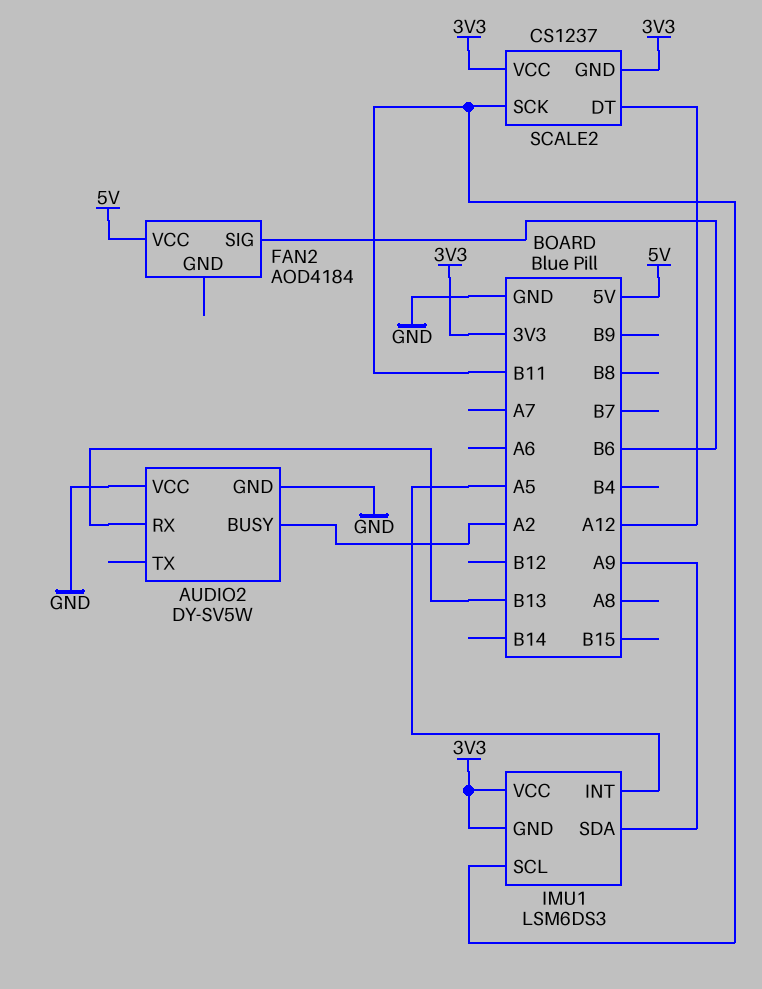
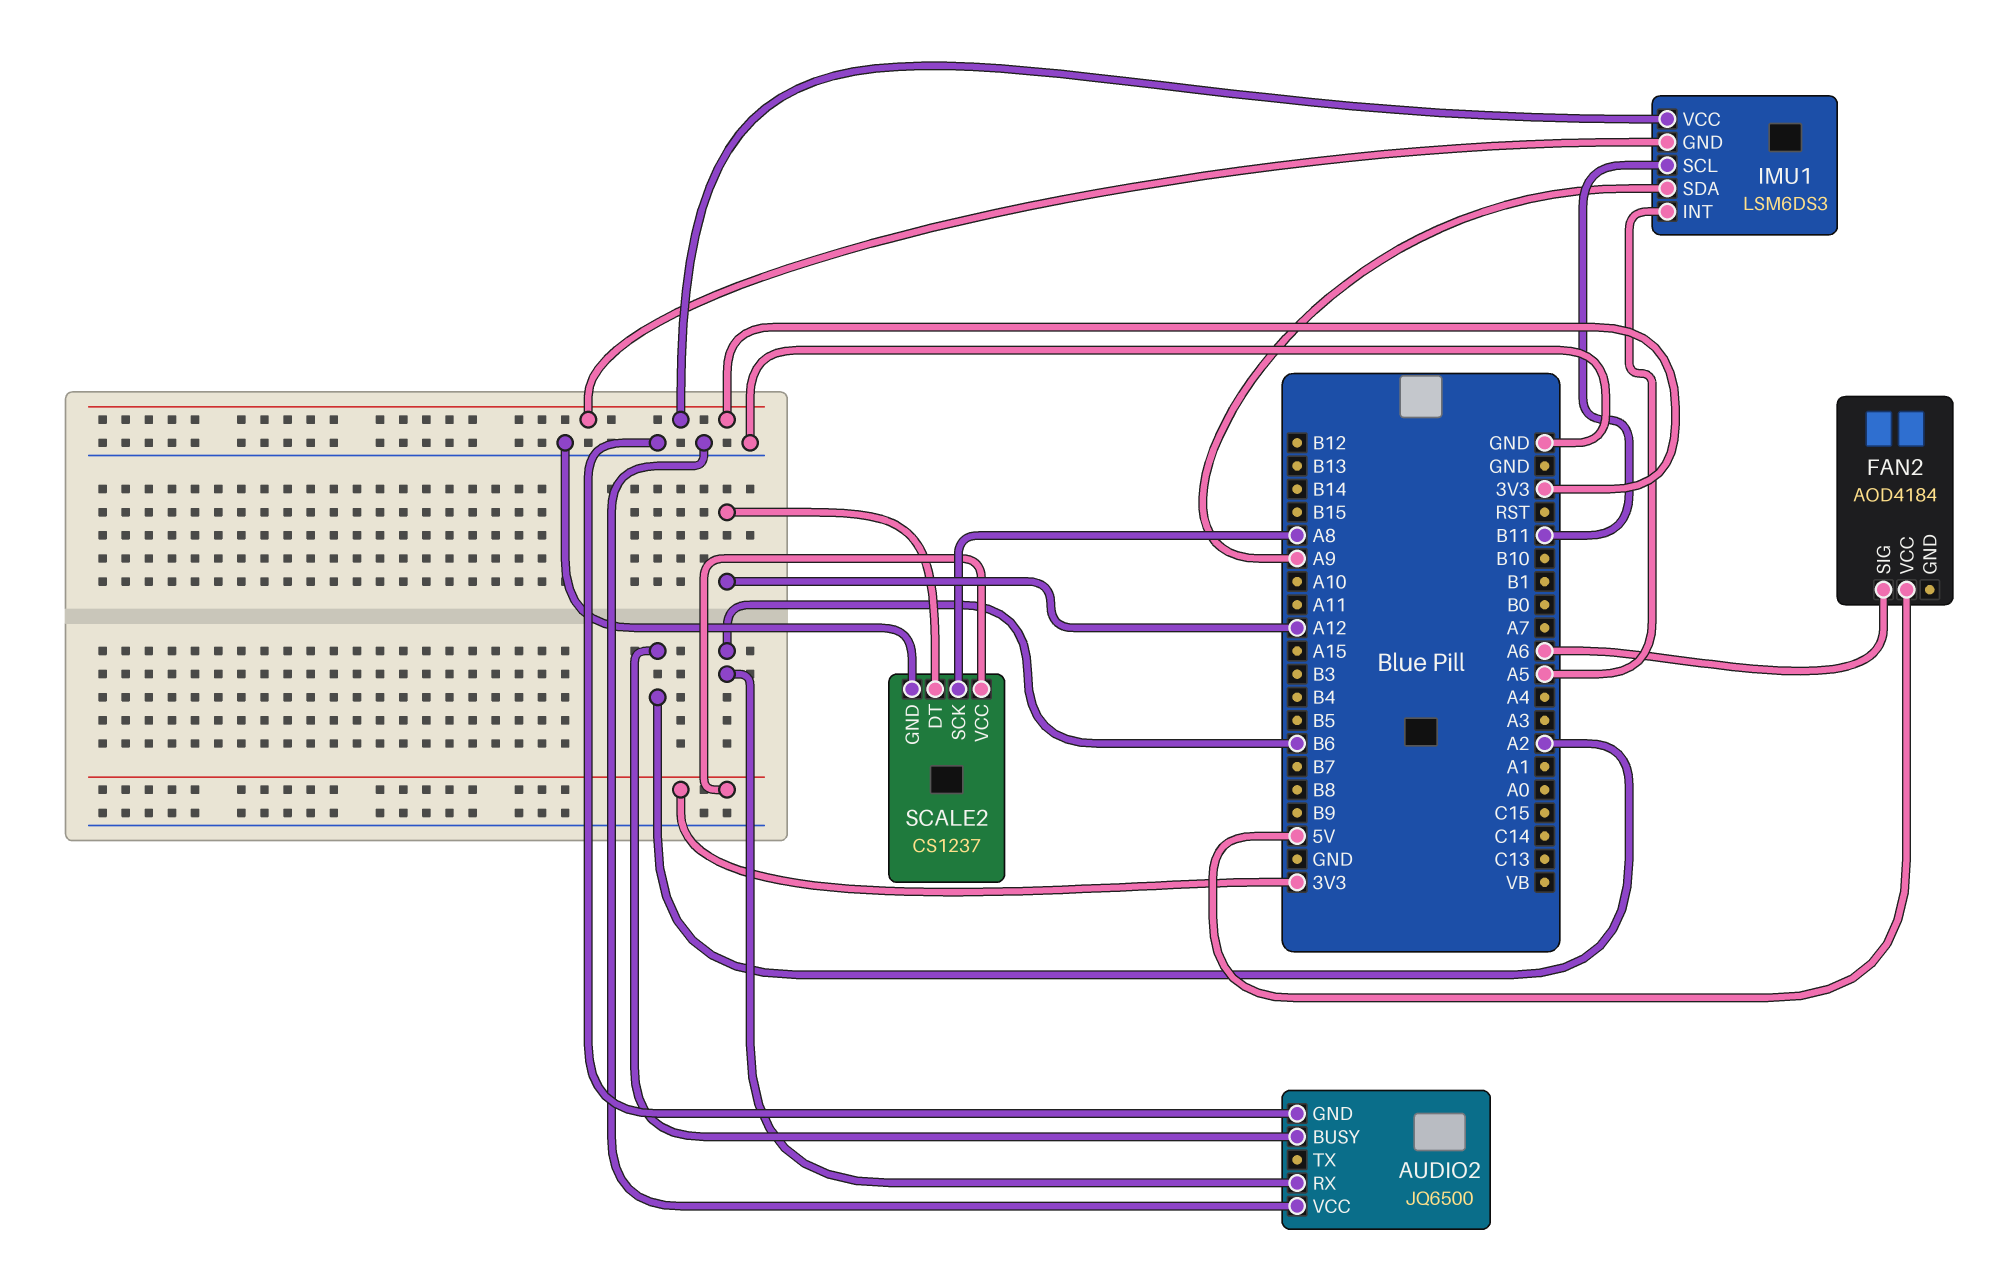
AUDIO2: DY-SV5W -> JQ6500
AUDIO2 pin RX: B13 -> B6
FAN2 pin SIG: B6 -> A6
SCALE2 pin GND: 3V3 -> GND
SCALE2 pin SCK: B11 -> A8

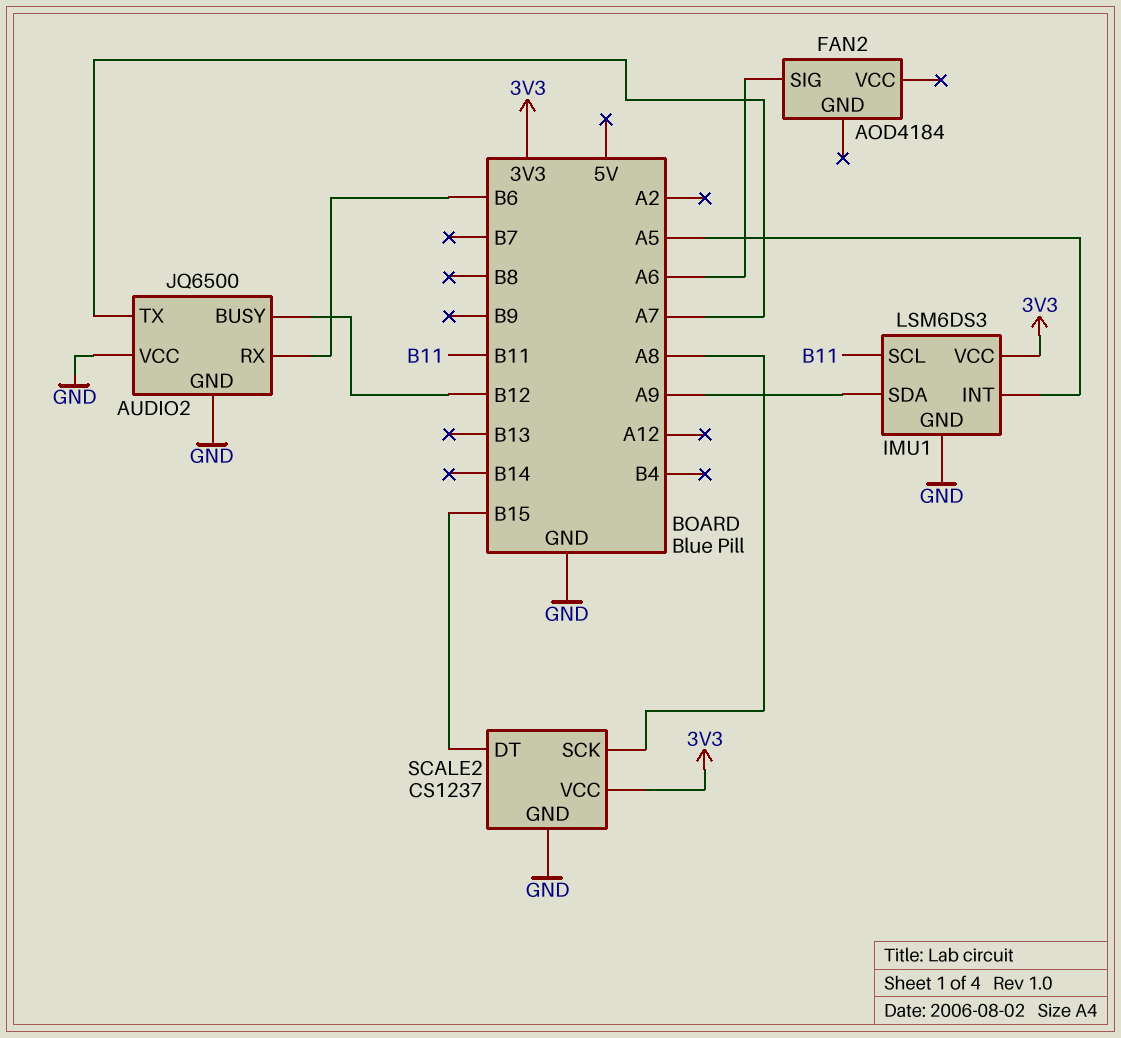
AUDIO2 pin BUSY: A2 -> B12
AUDIO2 pin TX: none -> A7
FAN2 pin VCC: 5V -> none
IMU1 pin GND: 3V3 -> GND
SCALE2 pin DT: A12 -> B15

